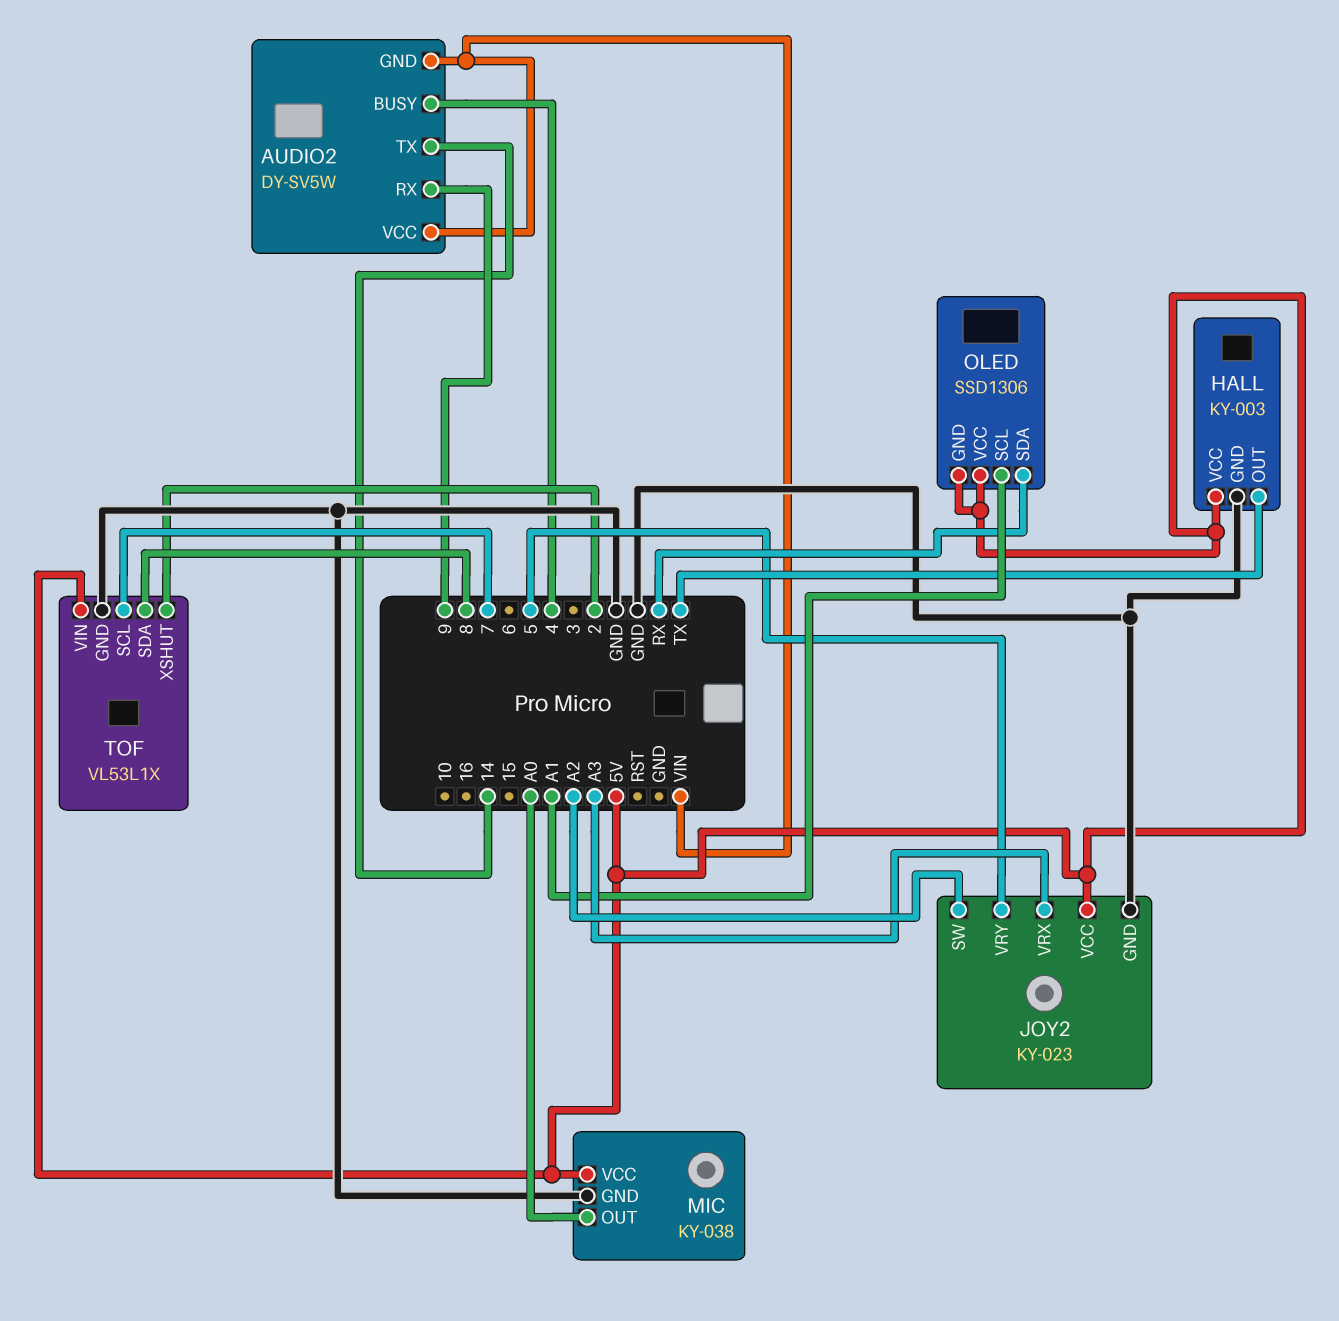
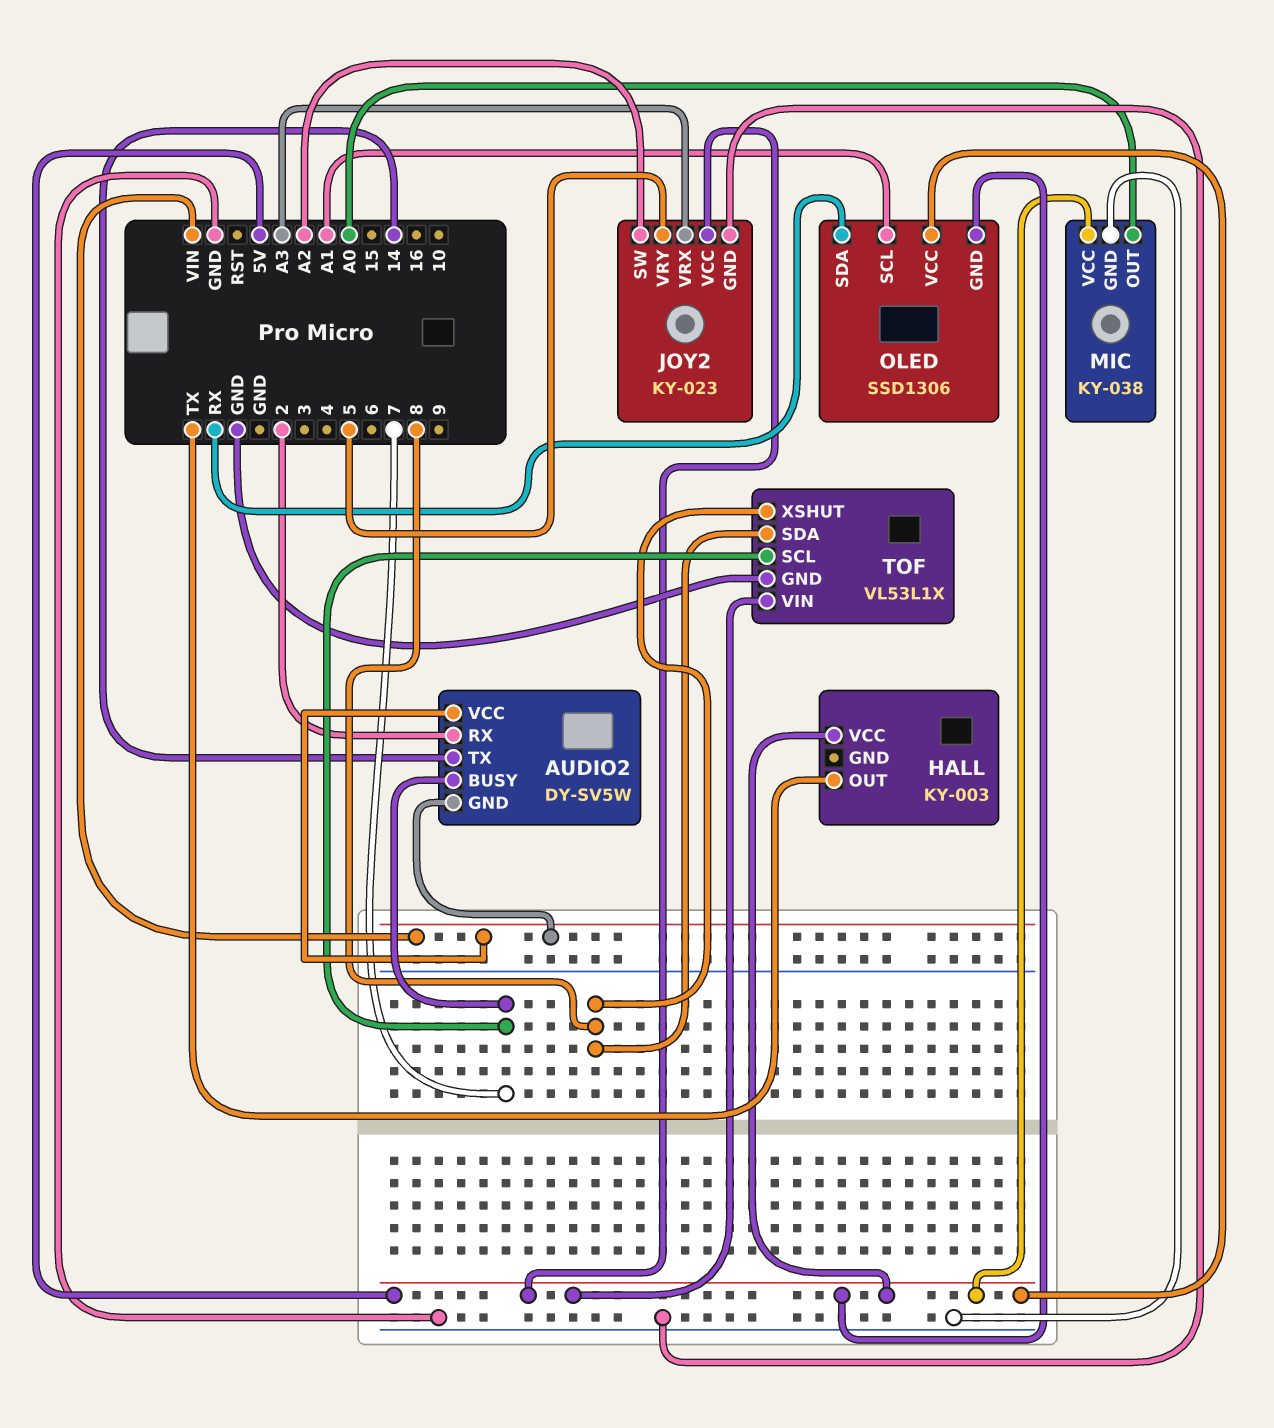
AUDIO2 pin BUSY: 4 -> 7
AUDIO2 pin RX: 9 -> 2
HALL pin GND: GND -> none
TOF pin XSHUT: 2 -> 8

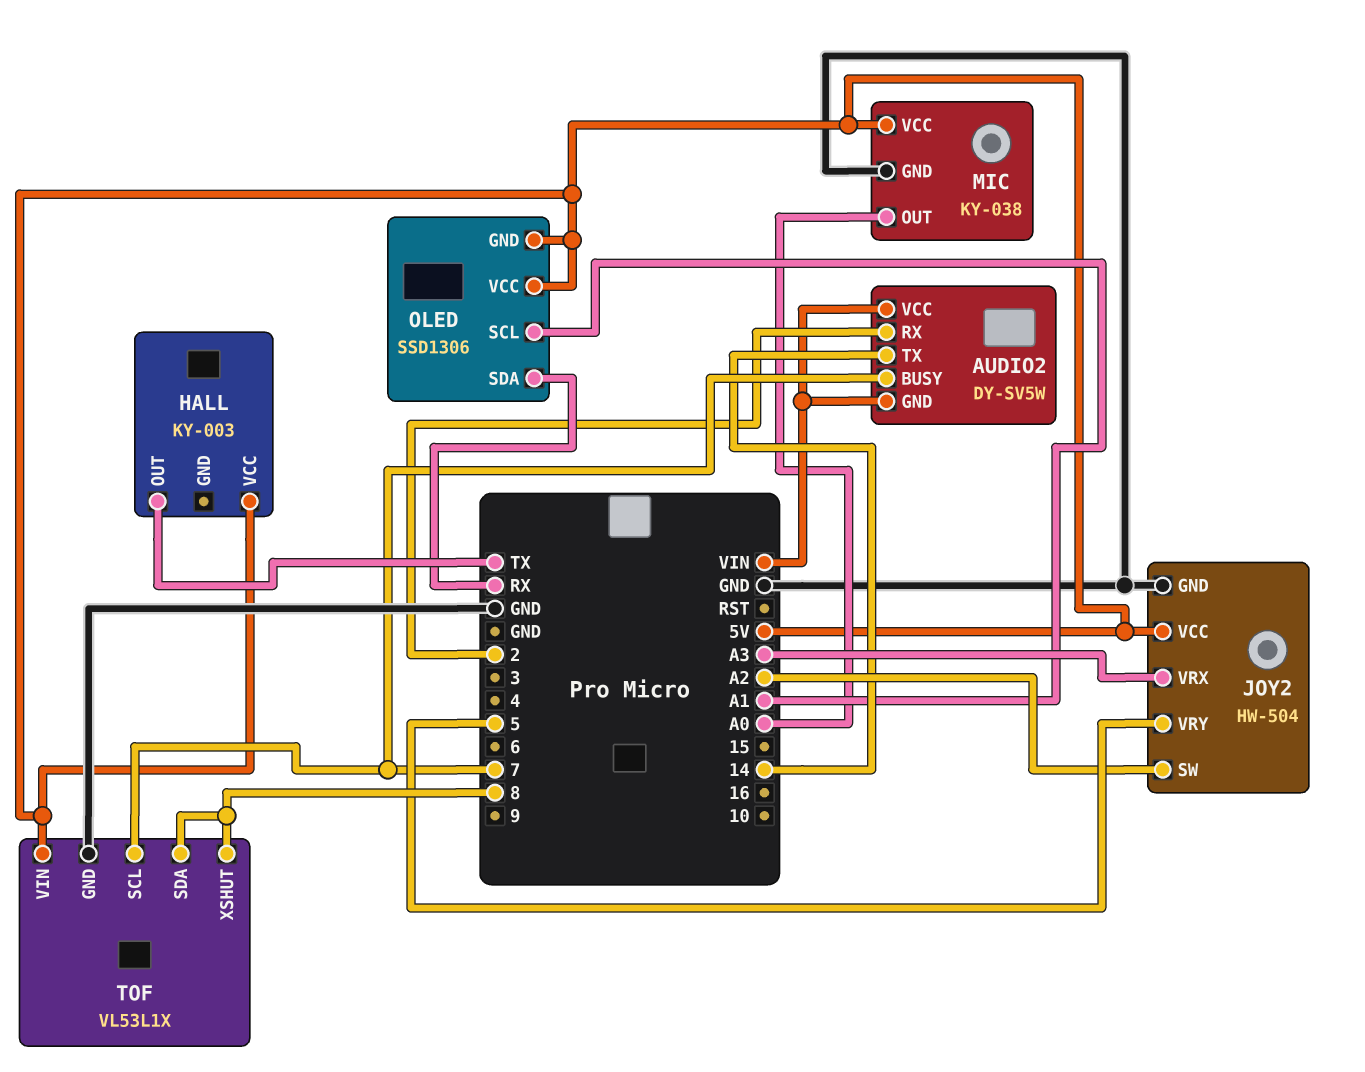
JOY2: KY-023 -> HW-504

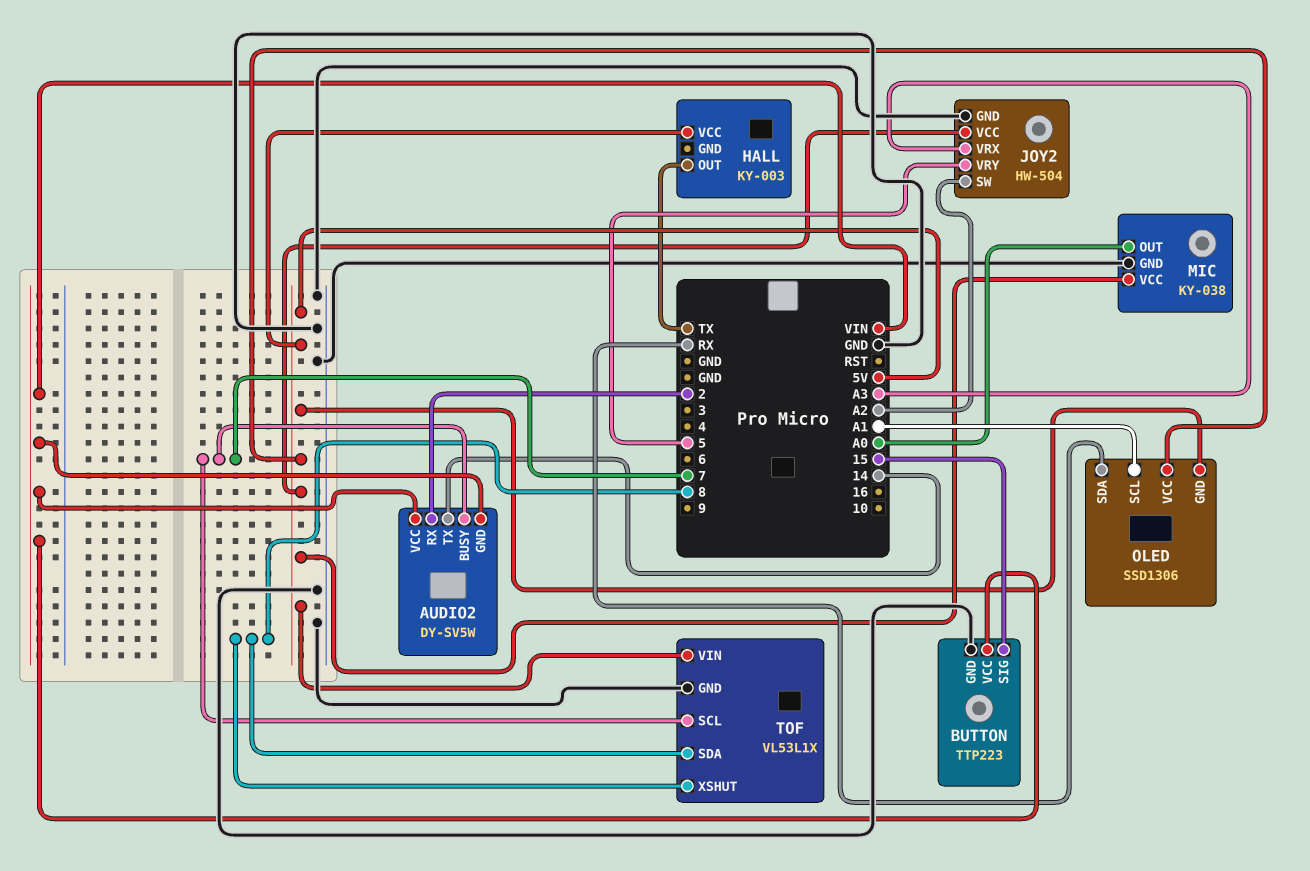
BUTTON: none -> TTP223
BUTTON pin GND: none -> GND
BUTTON pin SIG: none -> 15
BUTTON pin VCC: none -> VIN

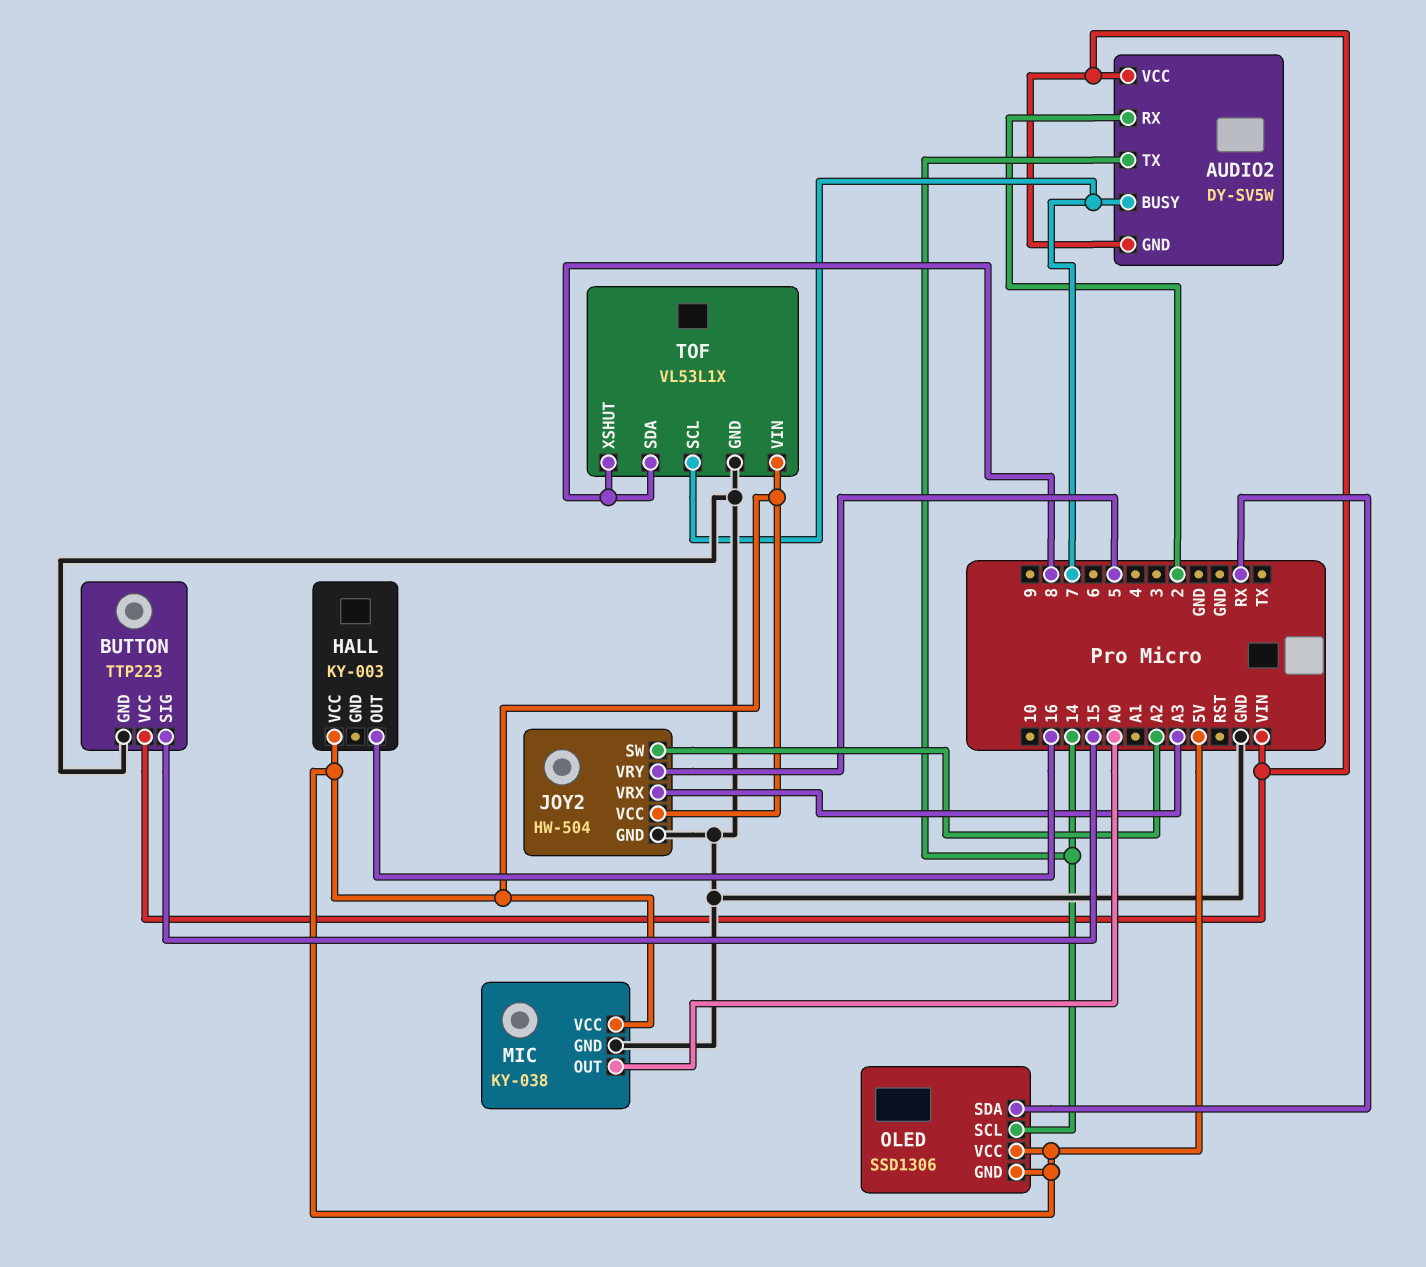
HALL pin OUT: TX -> 16
OLED pin SCL: A1 -> 14

